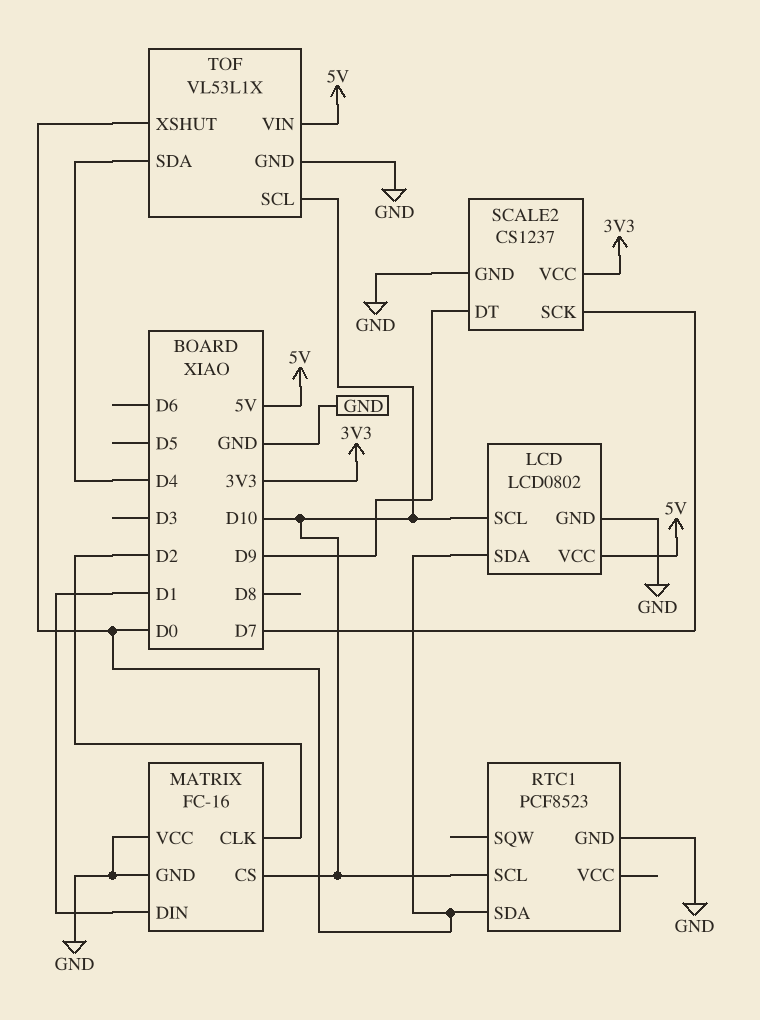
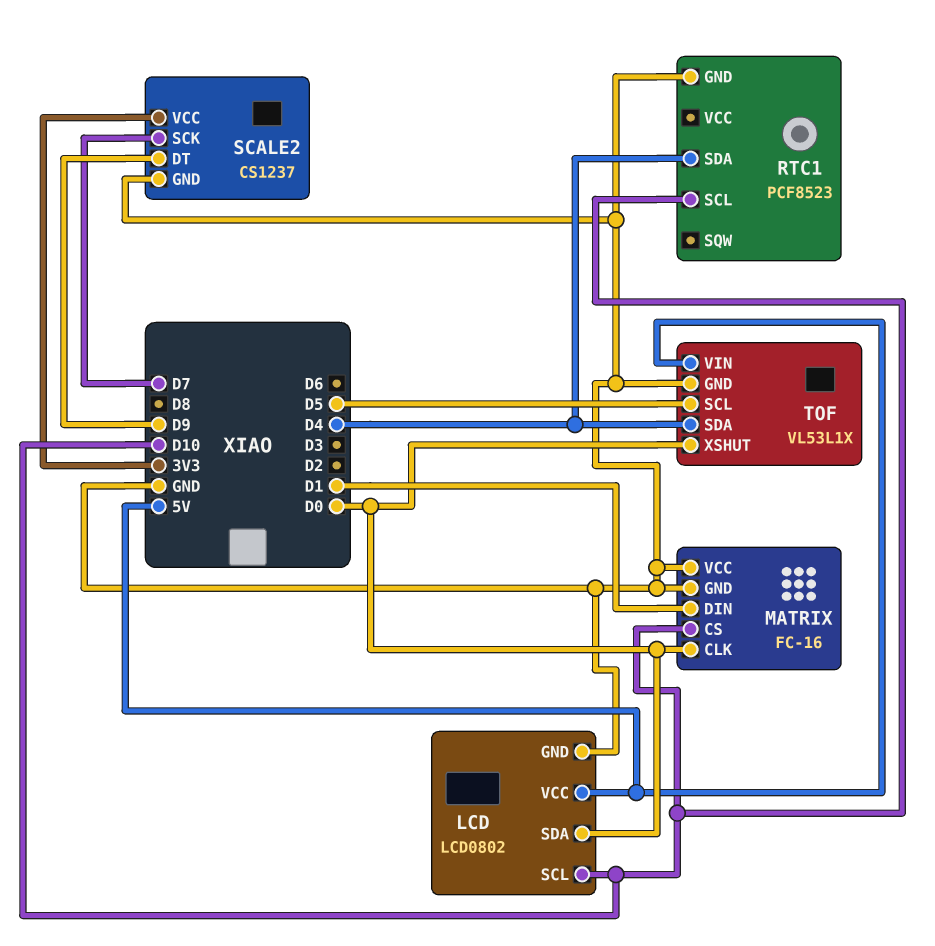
MATRIX pin CLK: D2 -> D0
RTC1 pin SDA: D0 -> D4
TOF pin SCL: D10 -> D5

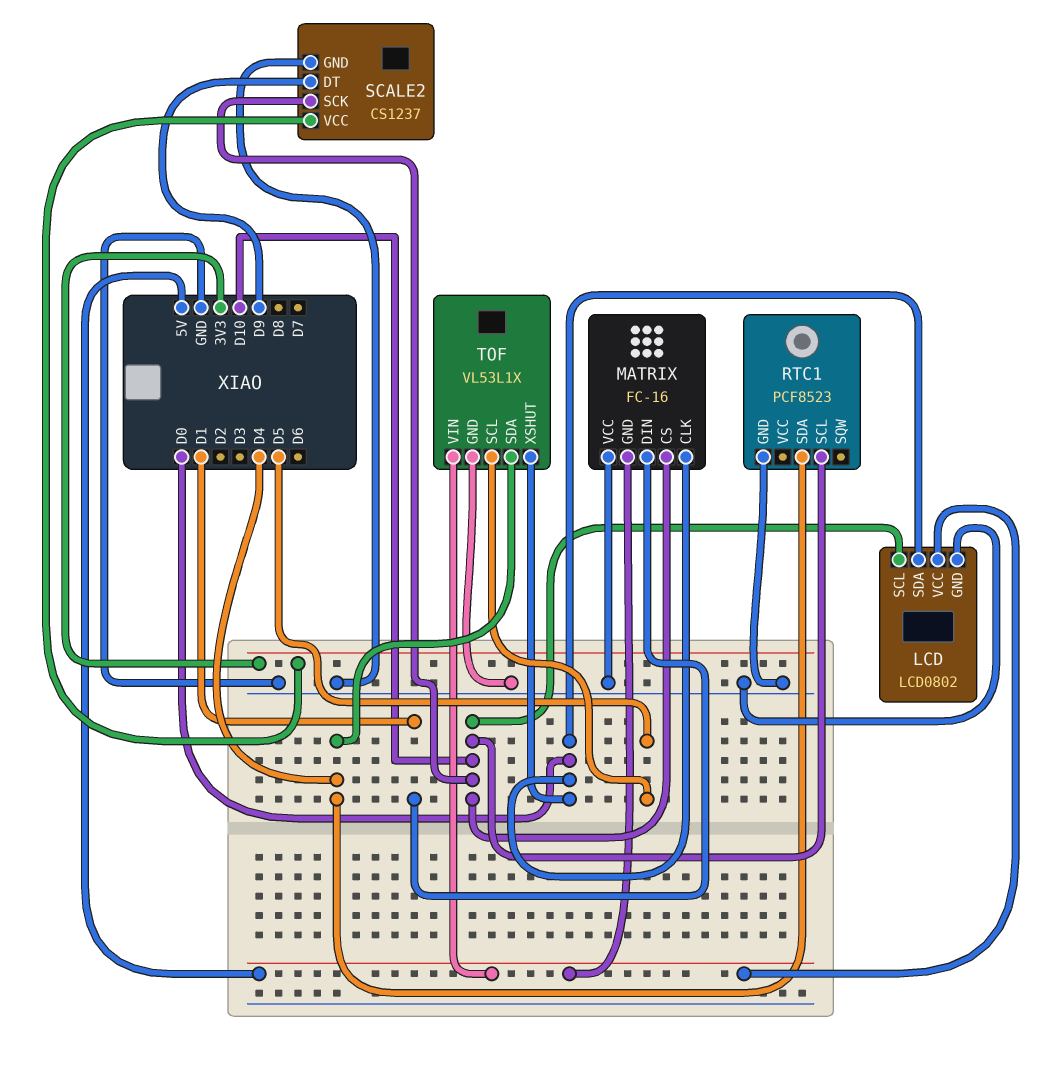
MATRIX pin GND: GND -> 5V
SCALE2 pin SCK: D7 -> D10

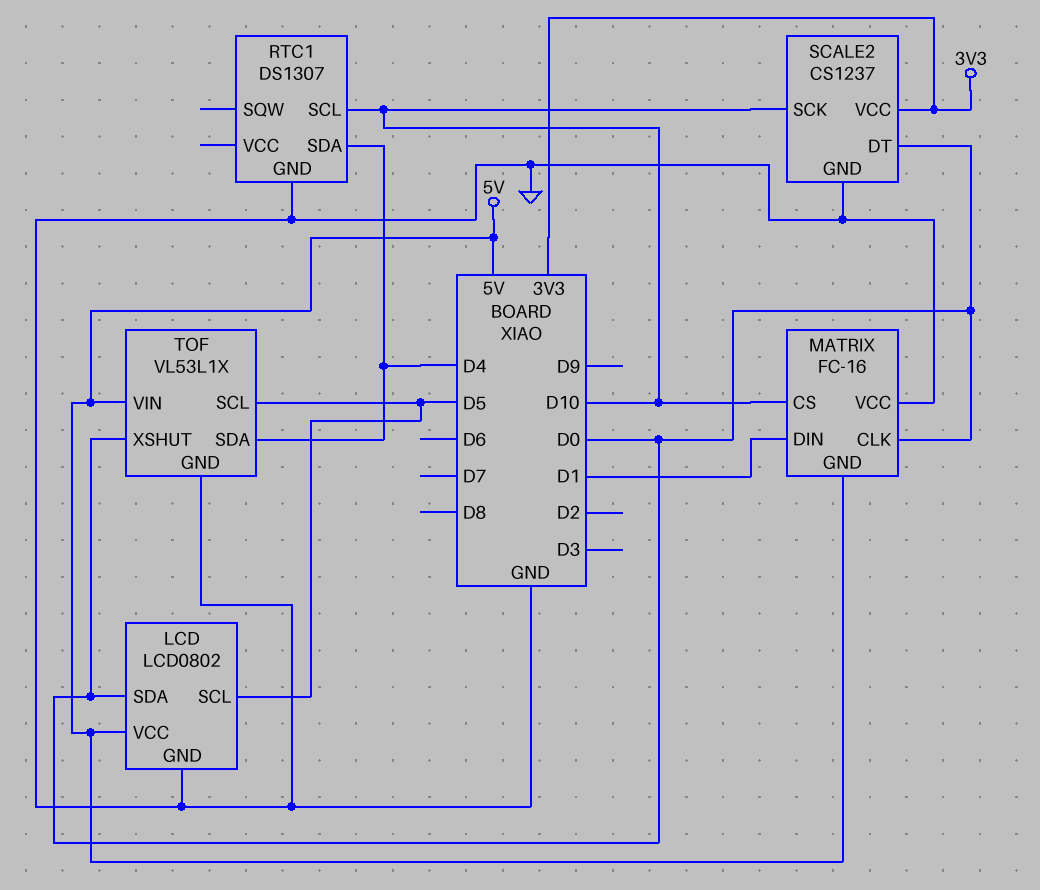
LCD pin SCL: D10 -> D5
RTC1: PCF8523 -> DS1307
SCALE2 pin DT: D9 -> D0

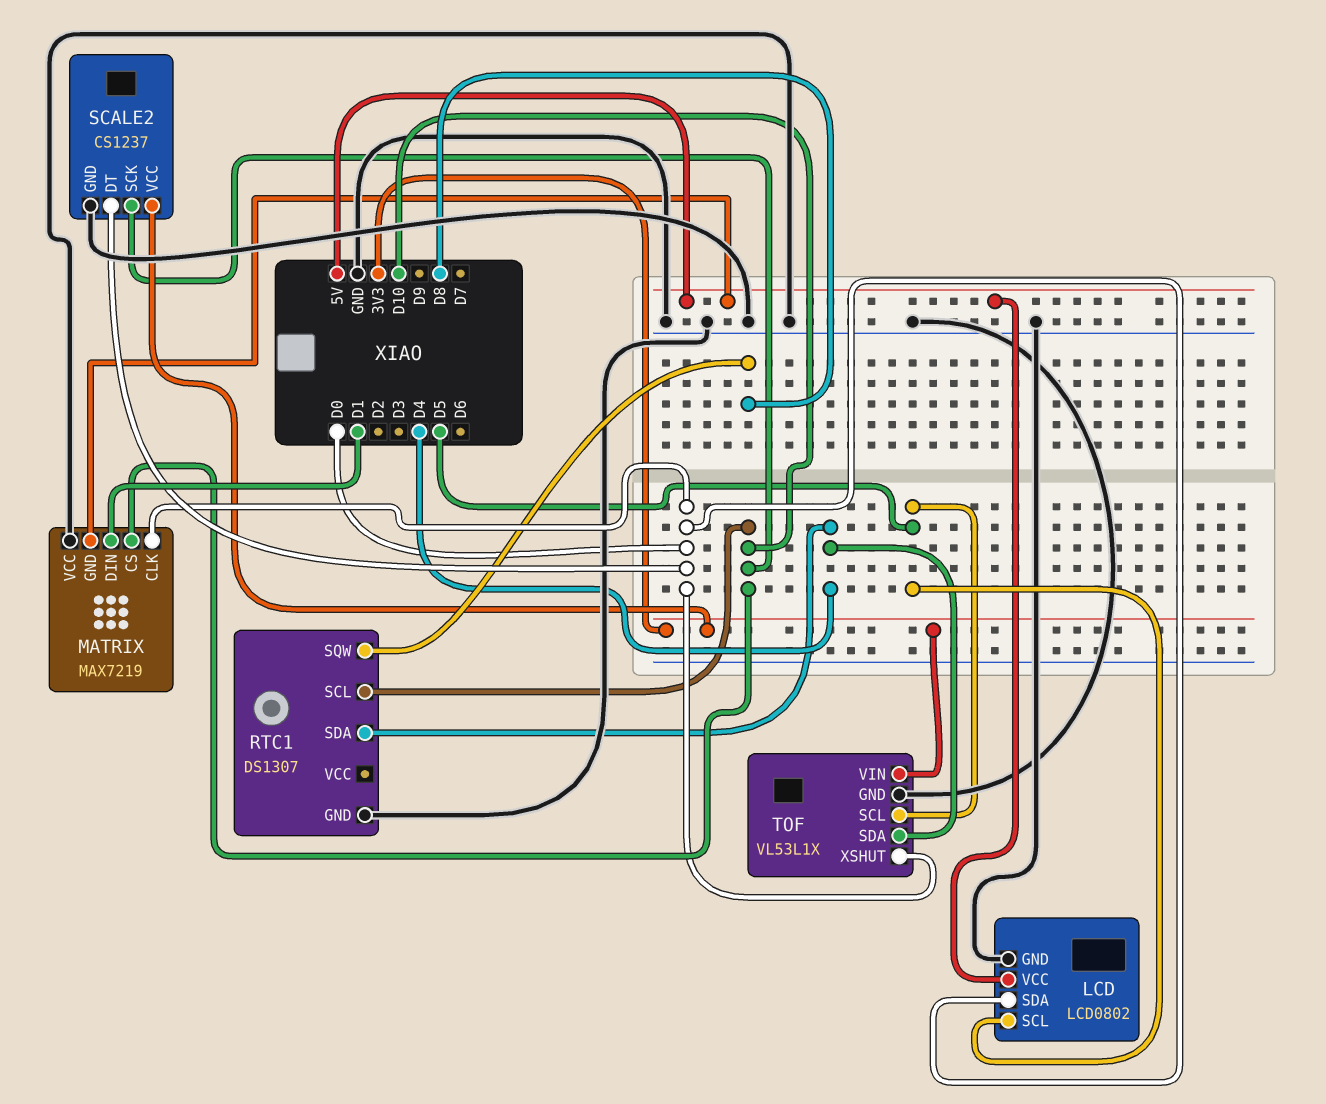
MATRIX: FC-16 -> MAX7219
RTC1 pin SQW: none -> D8
TOF pin VIN: 5V -> 3V3

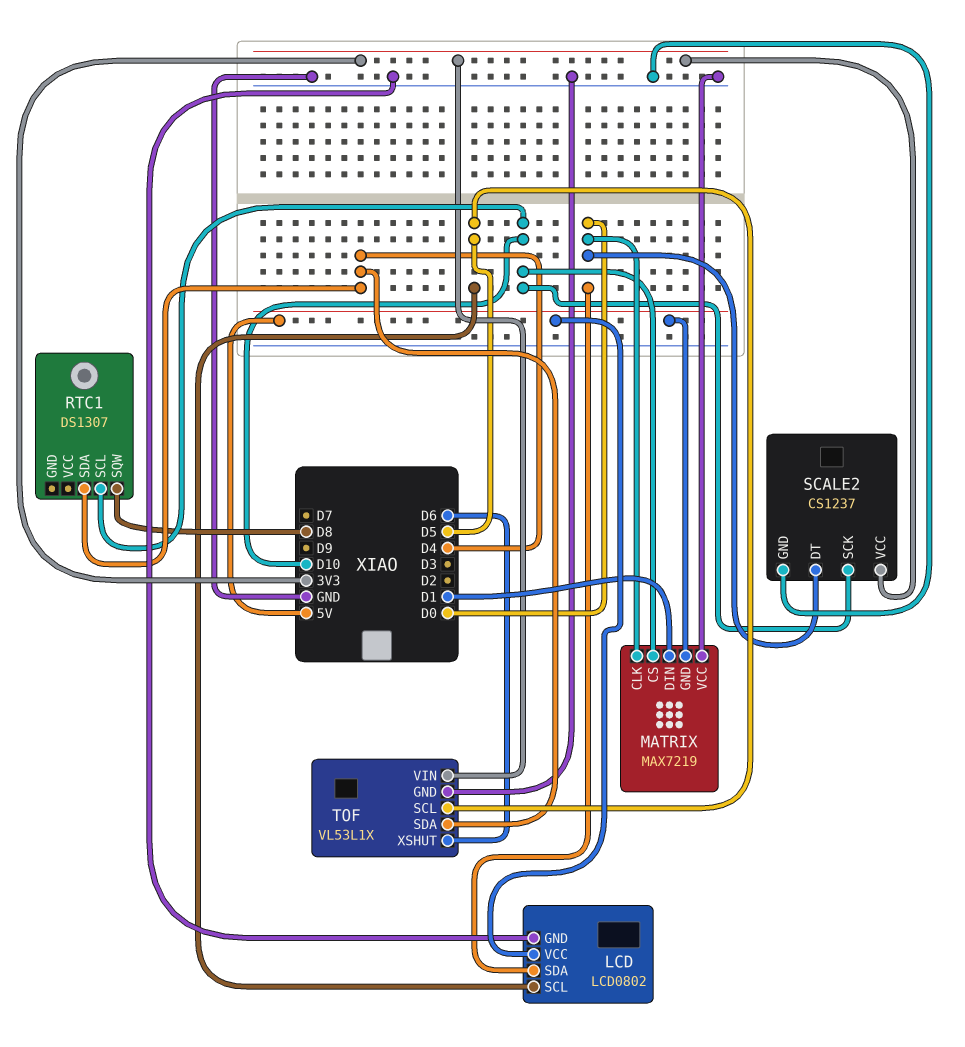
RTC1 pin GND: GND -> none
TOF pin XSHUT: D0 -> D6

